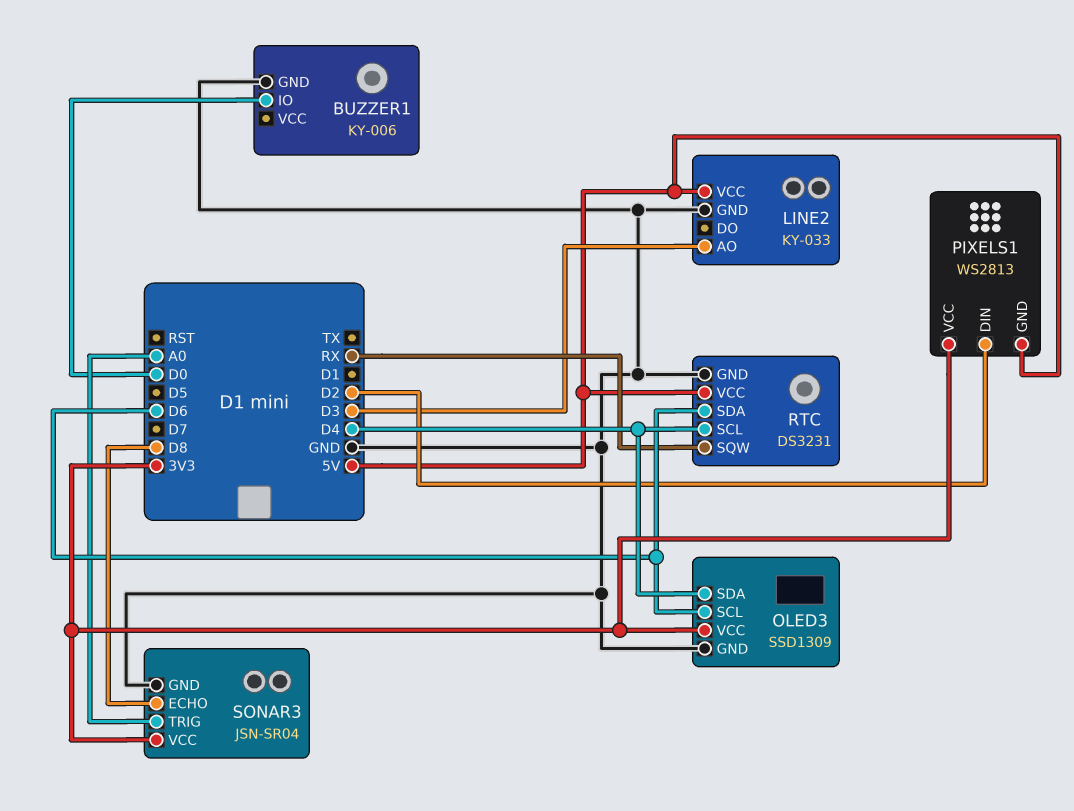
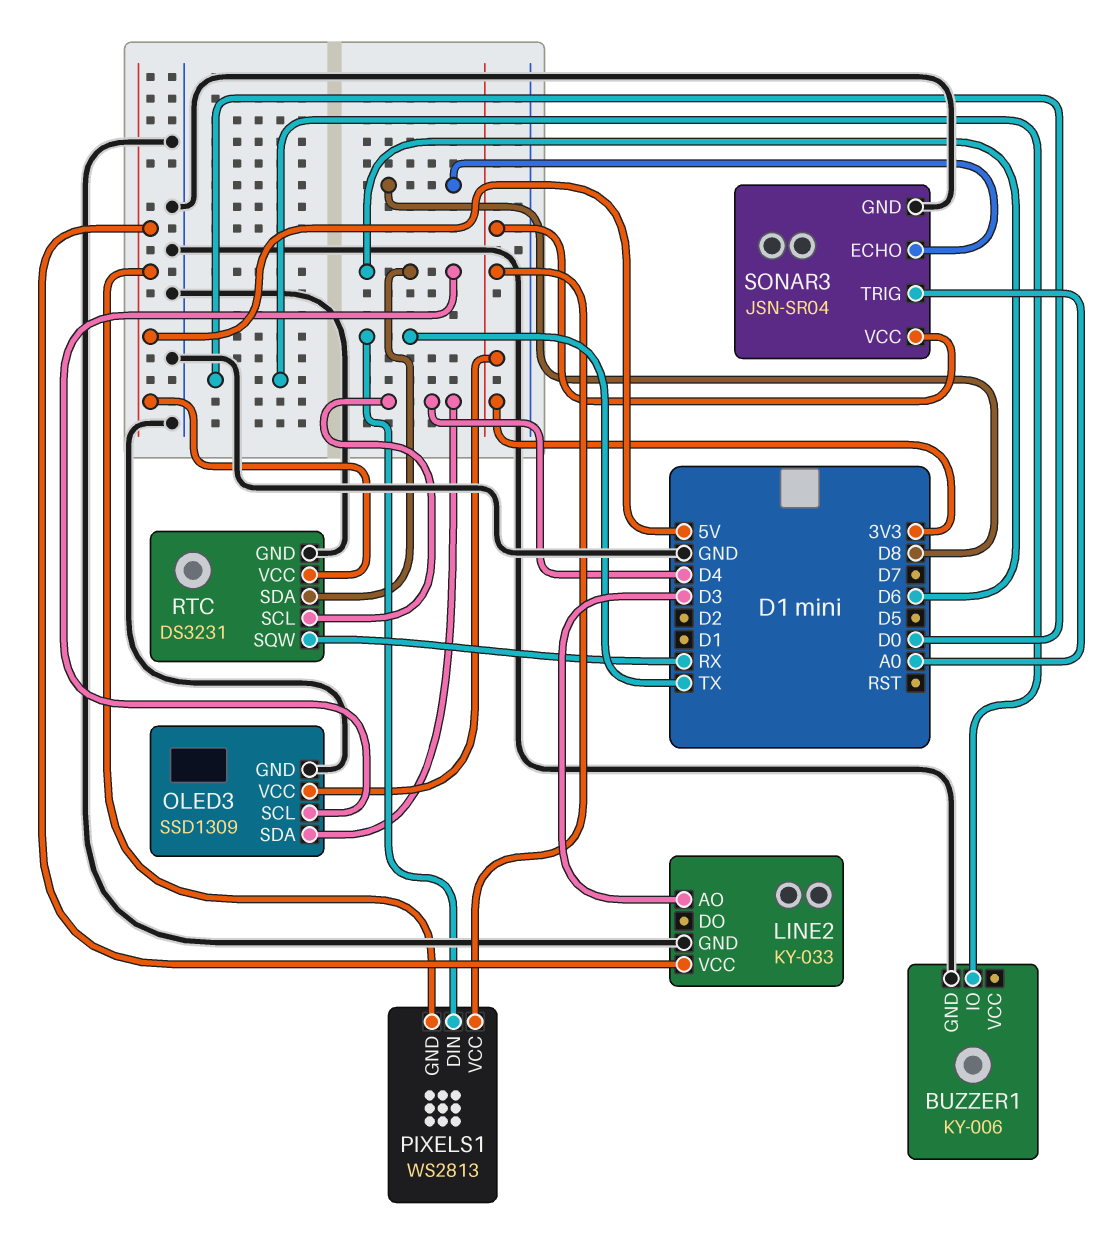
PIXELS1 pin DIN: D2 -> TX

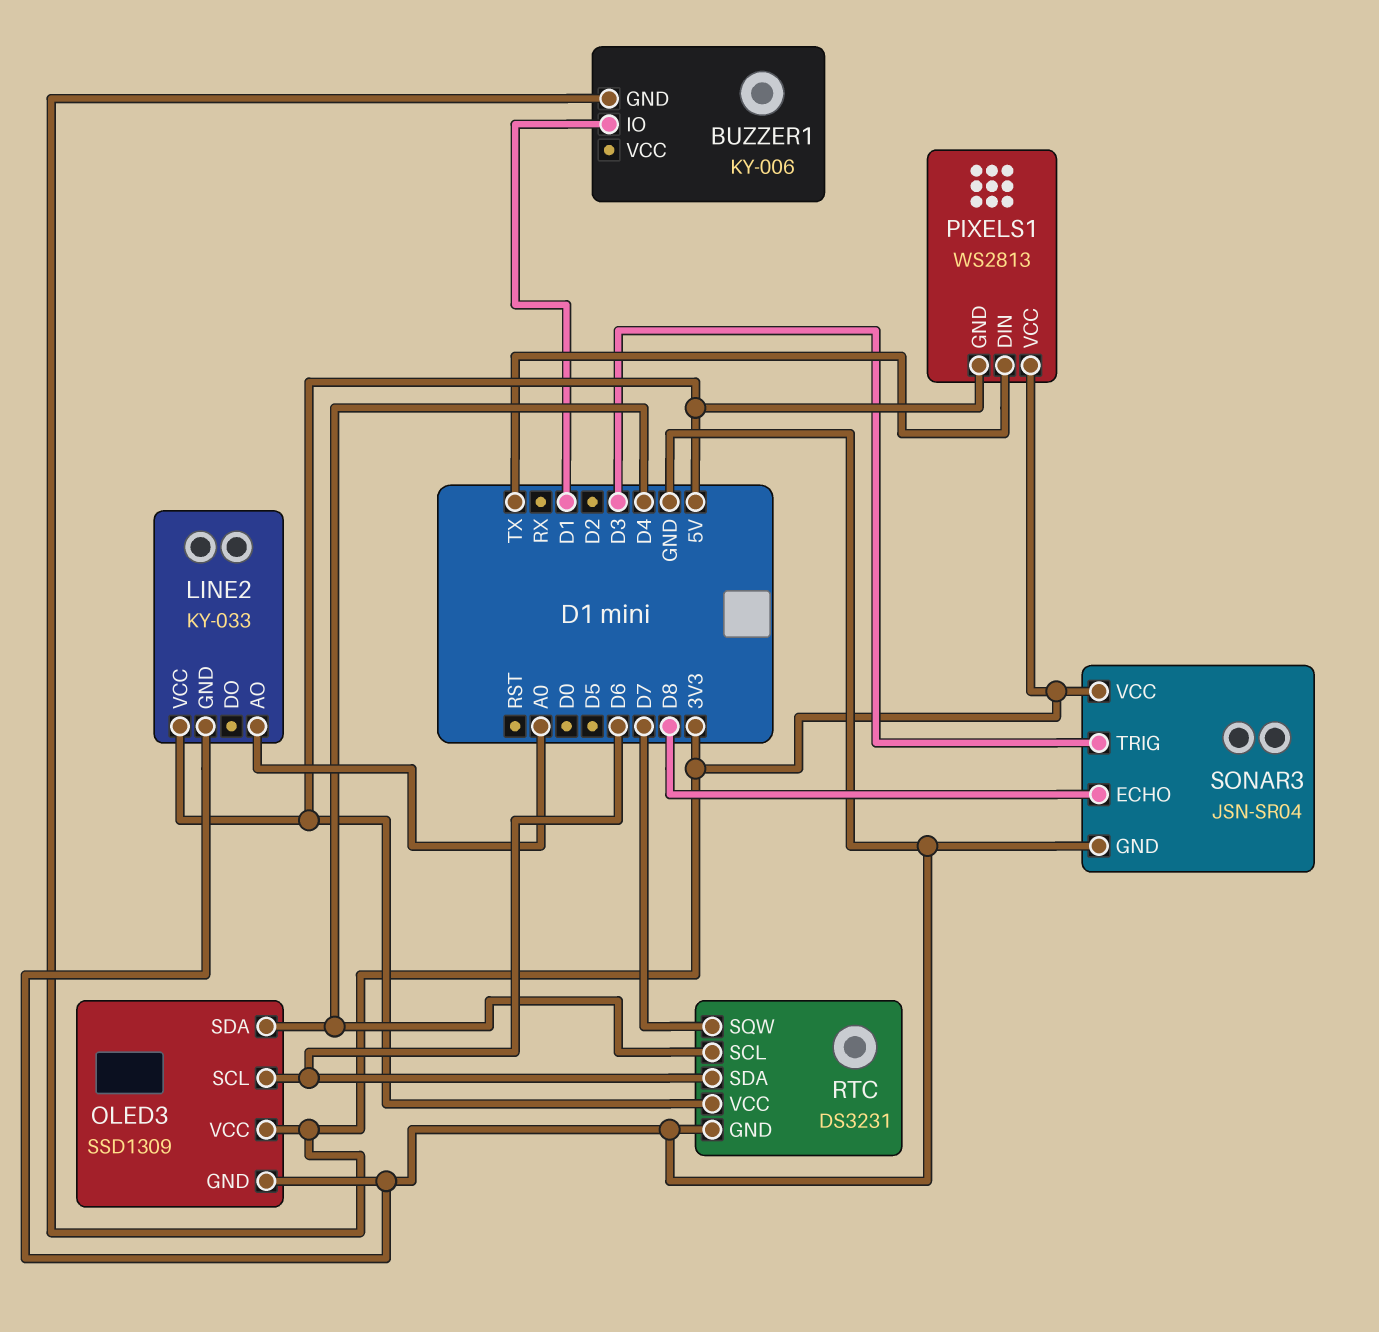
BUZZER1 pin GND: GND -> 3V3
BUZZER1 pin IO: D0 -> D1
LINE2 pin AO: D3 -> A0
RTC pin SQW: RX -> D7
SONAR3 pin TRIG: A0 -> D3

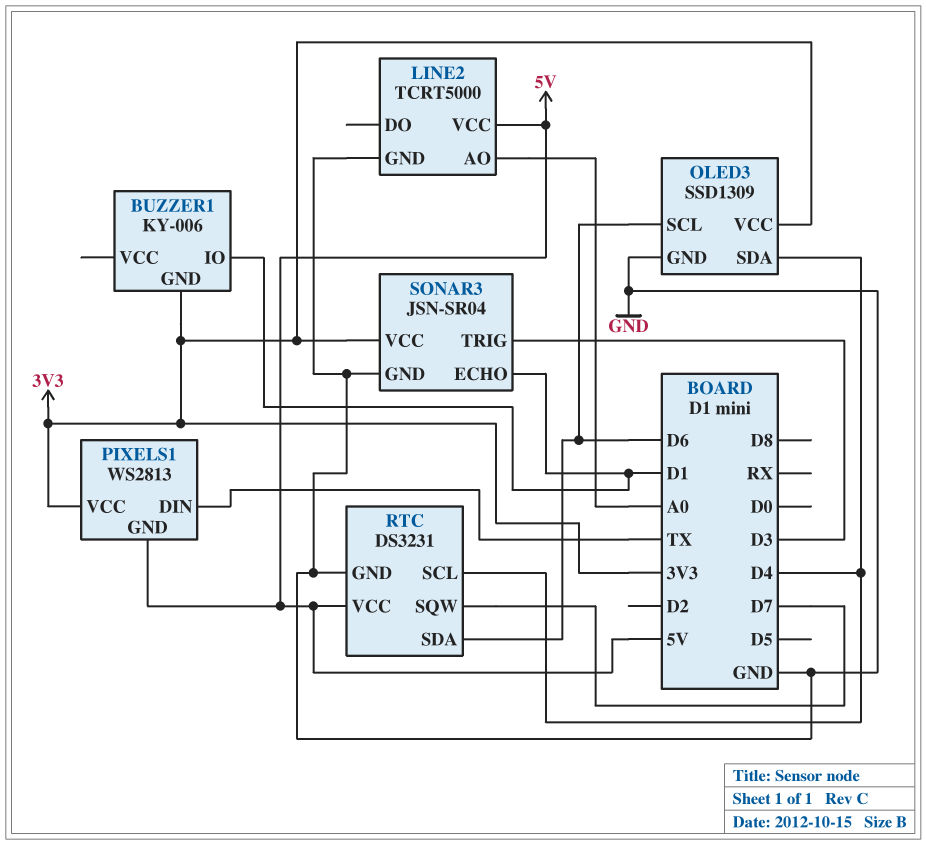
LINE2: KY-033 -> TCRT5000
SONAR3 pin ECHO: D8 -> D1

